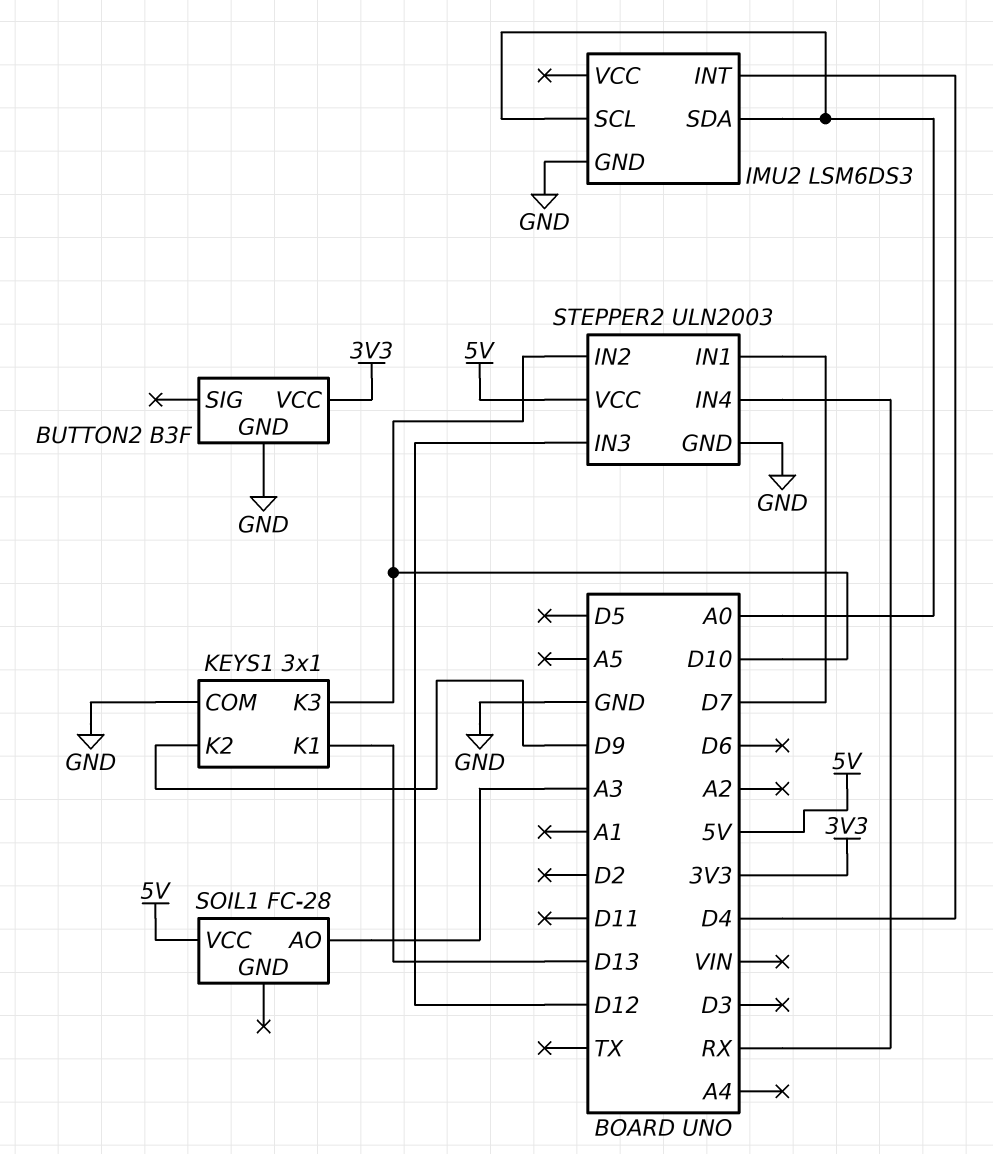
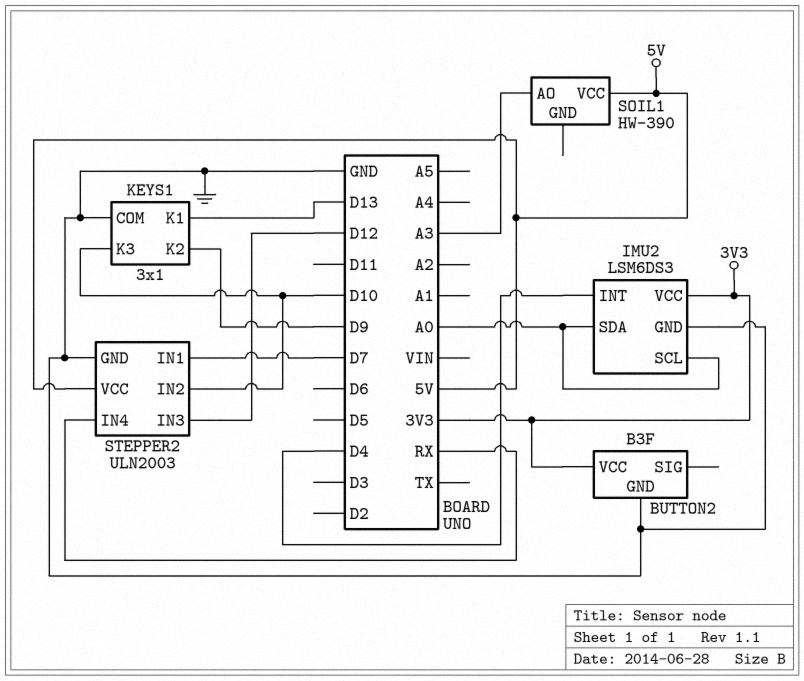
IMU2 pin VCC: none -> 3V3
SOIL1: FC-28 -> HW-390

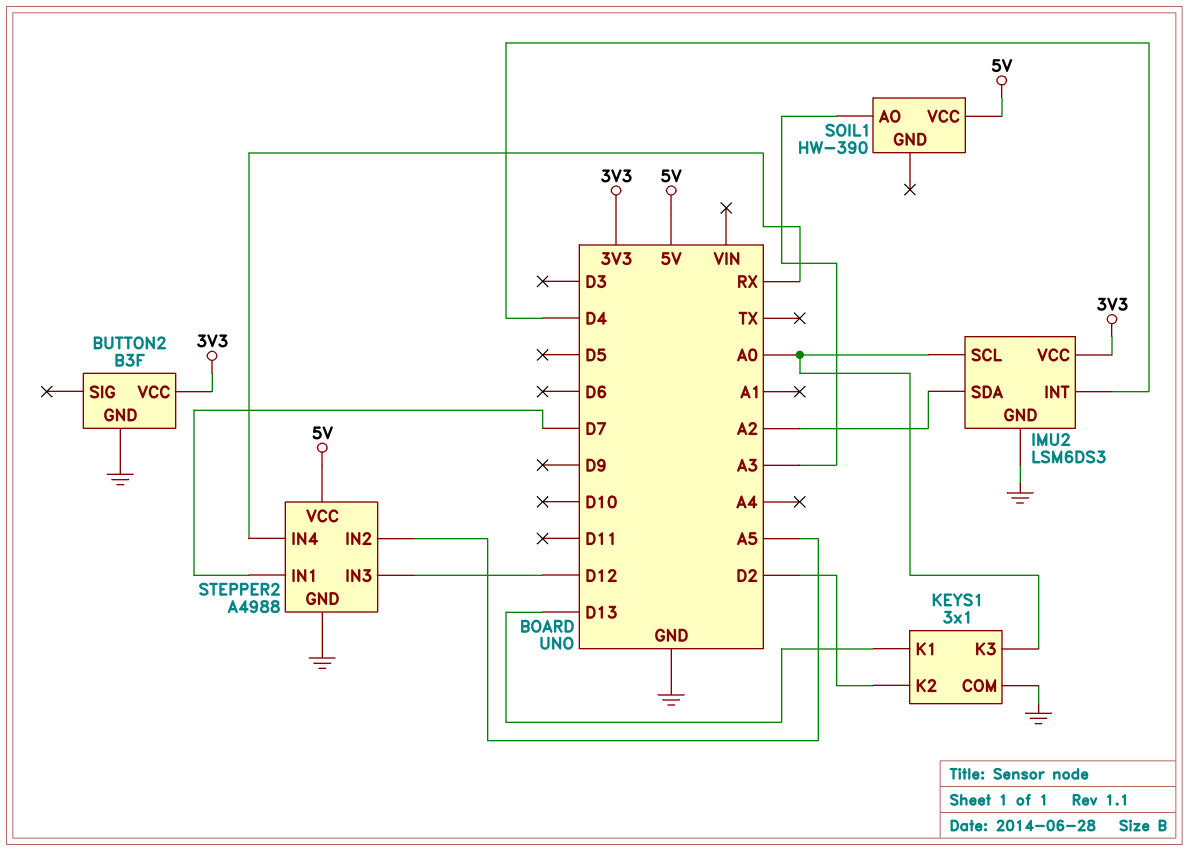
IMU2 pin SDA: A0 -> A2
KEYS1 pin K2: D9 -> D2
KEYS1 pin K3: D10 -> A0
STEPPER2: ULN2003 -> A4988
STEPPER2 pin IN2: D10 -> A5

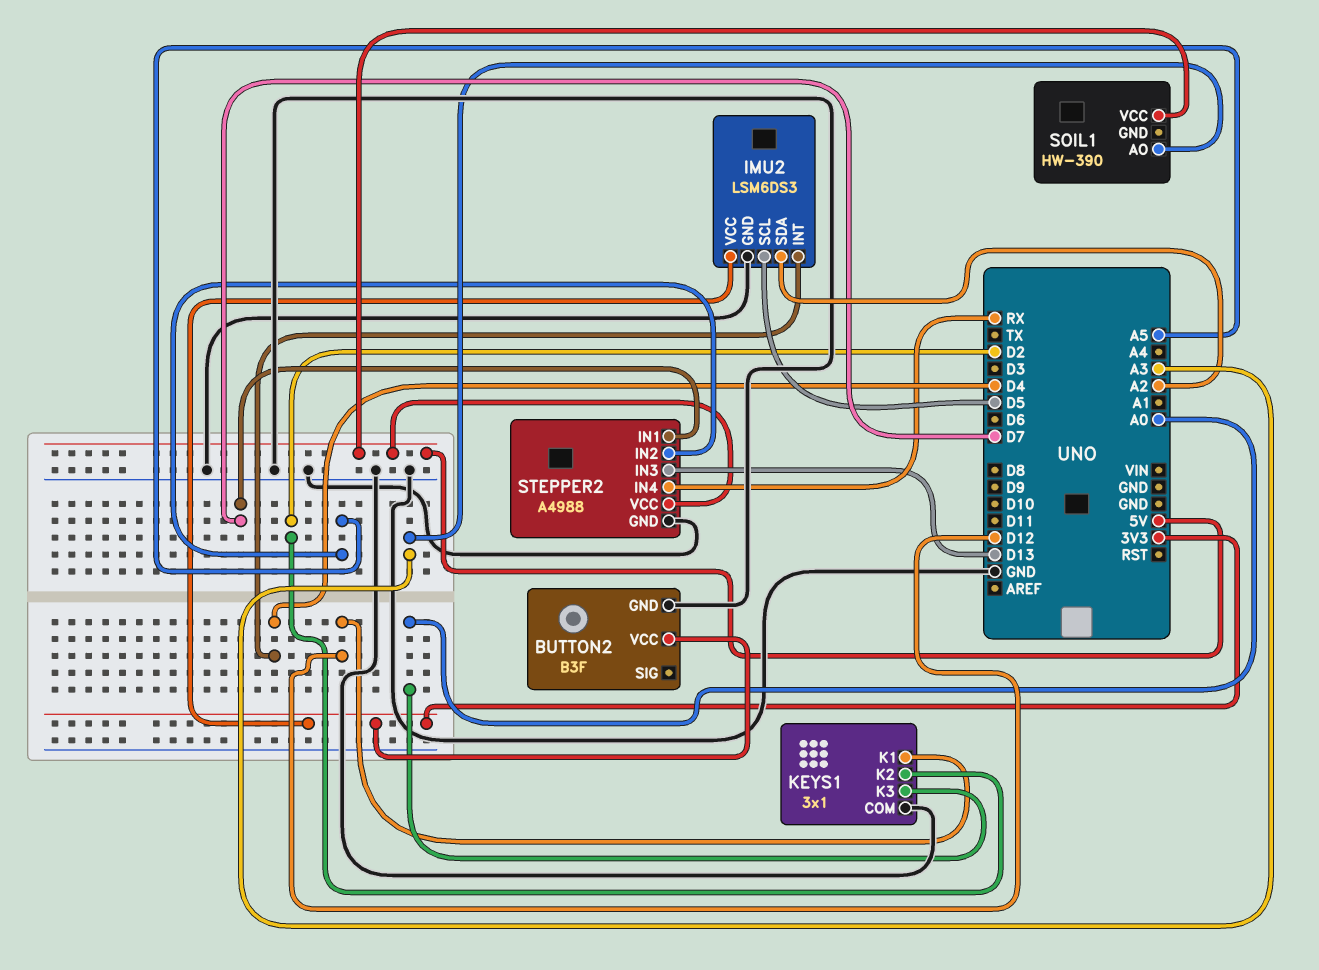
IMU2 pin SCL: A0 -> D5
KEYS1 pin K1: D13 -> D12
STEPPER2 pin IN3: D12 -> D13

